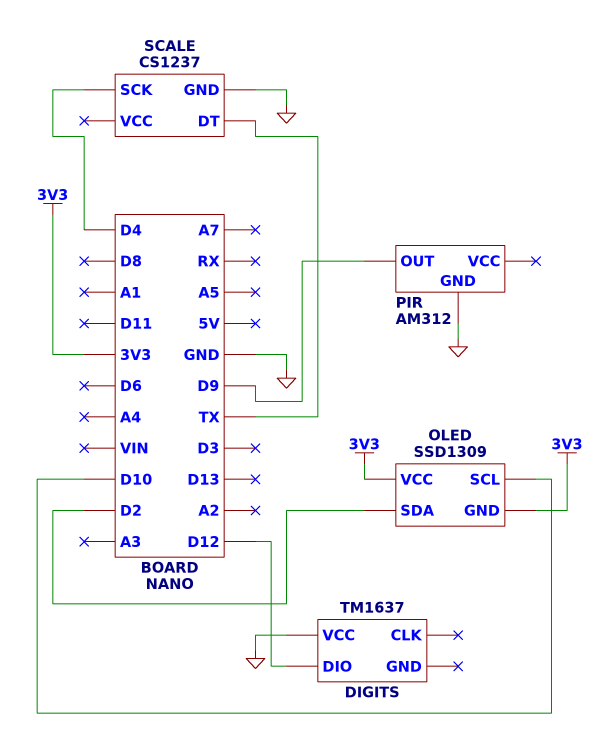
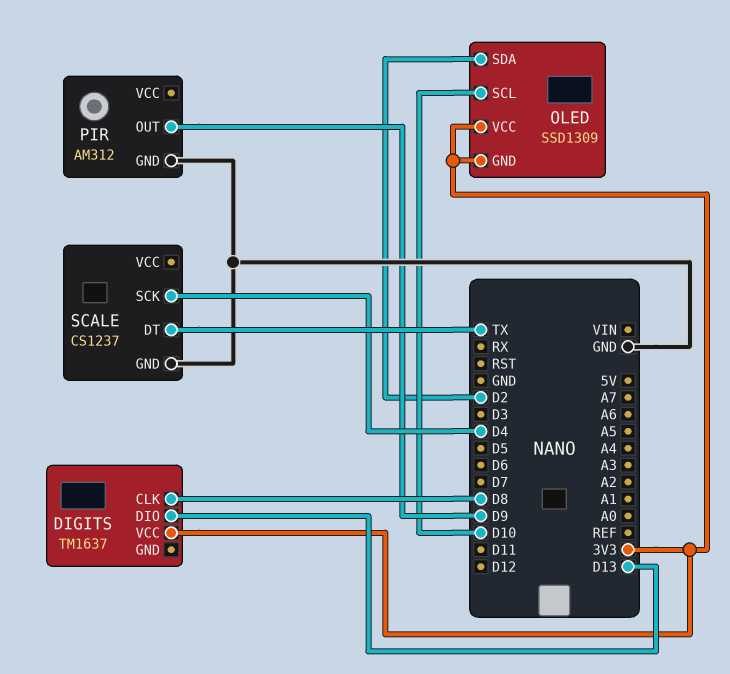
DIGITS pin CLK: none -> D8
DIGITS pin DIO: D12 -> D13
DIGITS pin VCC: GND -> 3V3

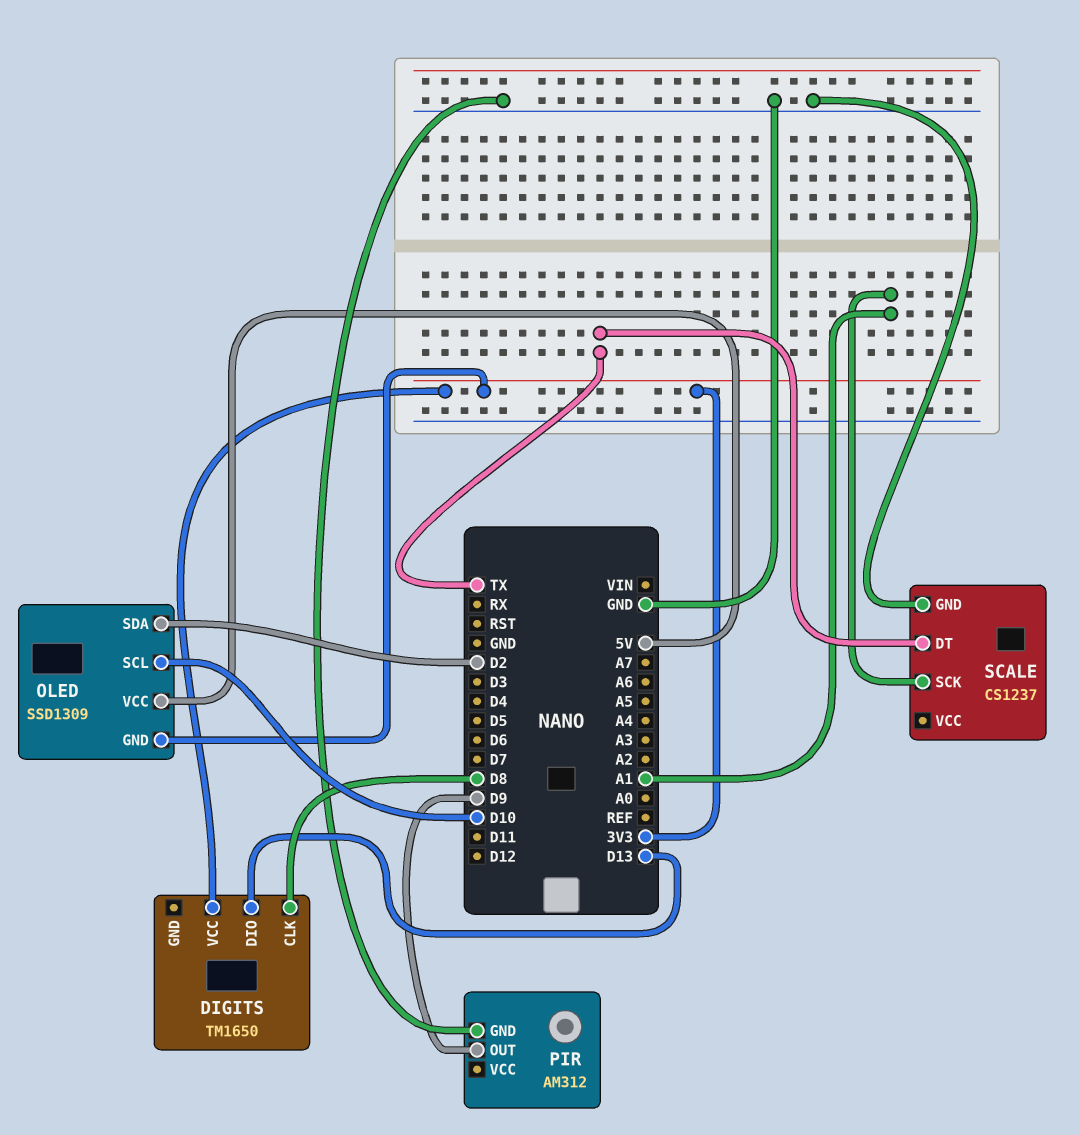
DIGITS: TM1637 -> TM1650
OLED pin VCC: 3V3 -> 5V
SCALE pin SCK: D4 -> A1

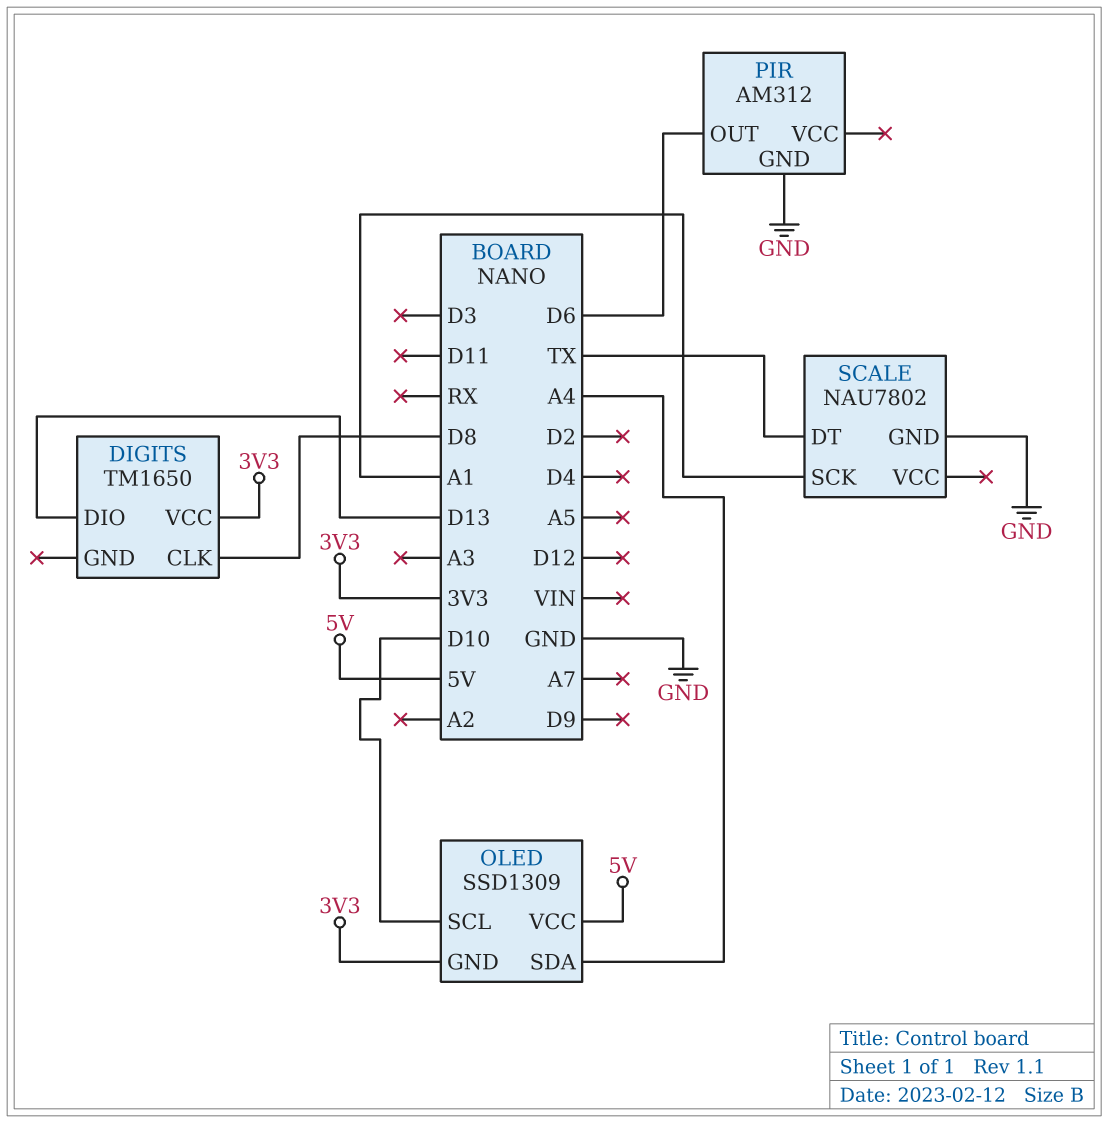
OLED pin SDA: D2 -> A4
PIR pin OUT: D9 -> D6
SCALE: CS1237 -> NAU7802

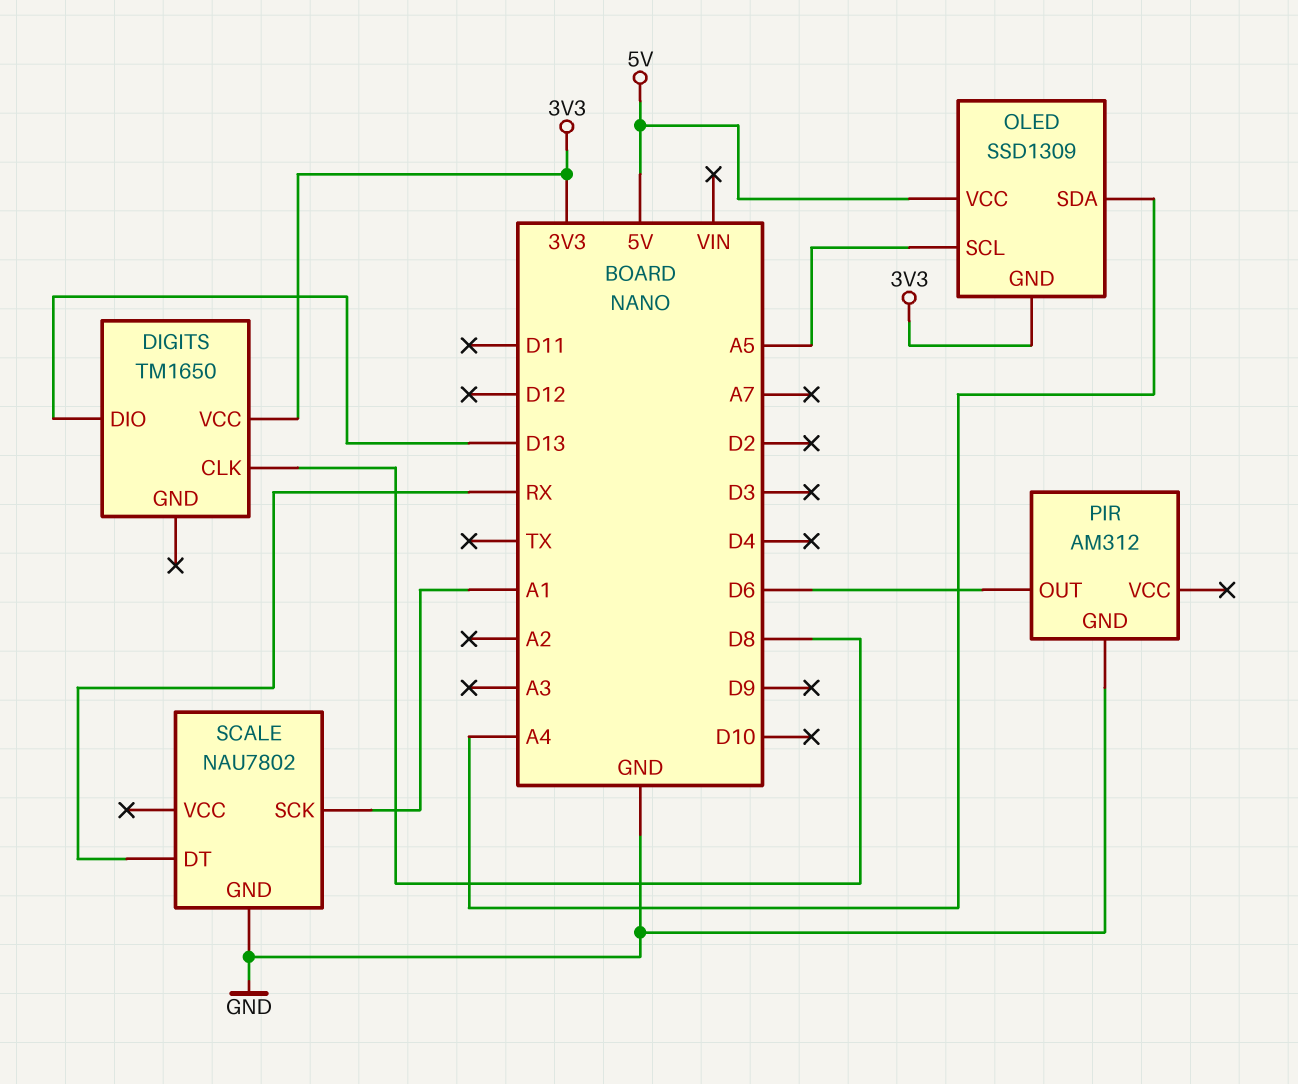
OLED pin SCL: D10 -> A5
SCALE pin DT: TX -> RX

